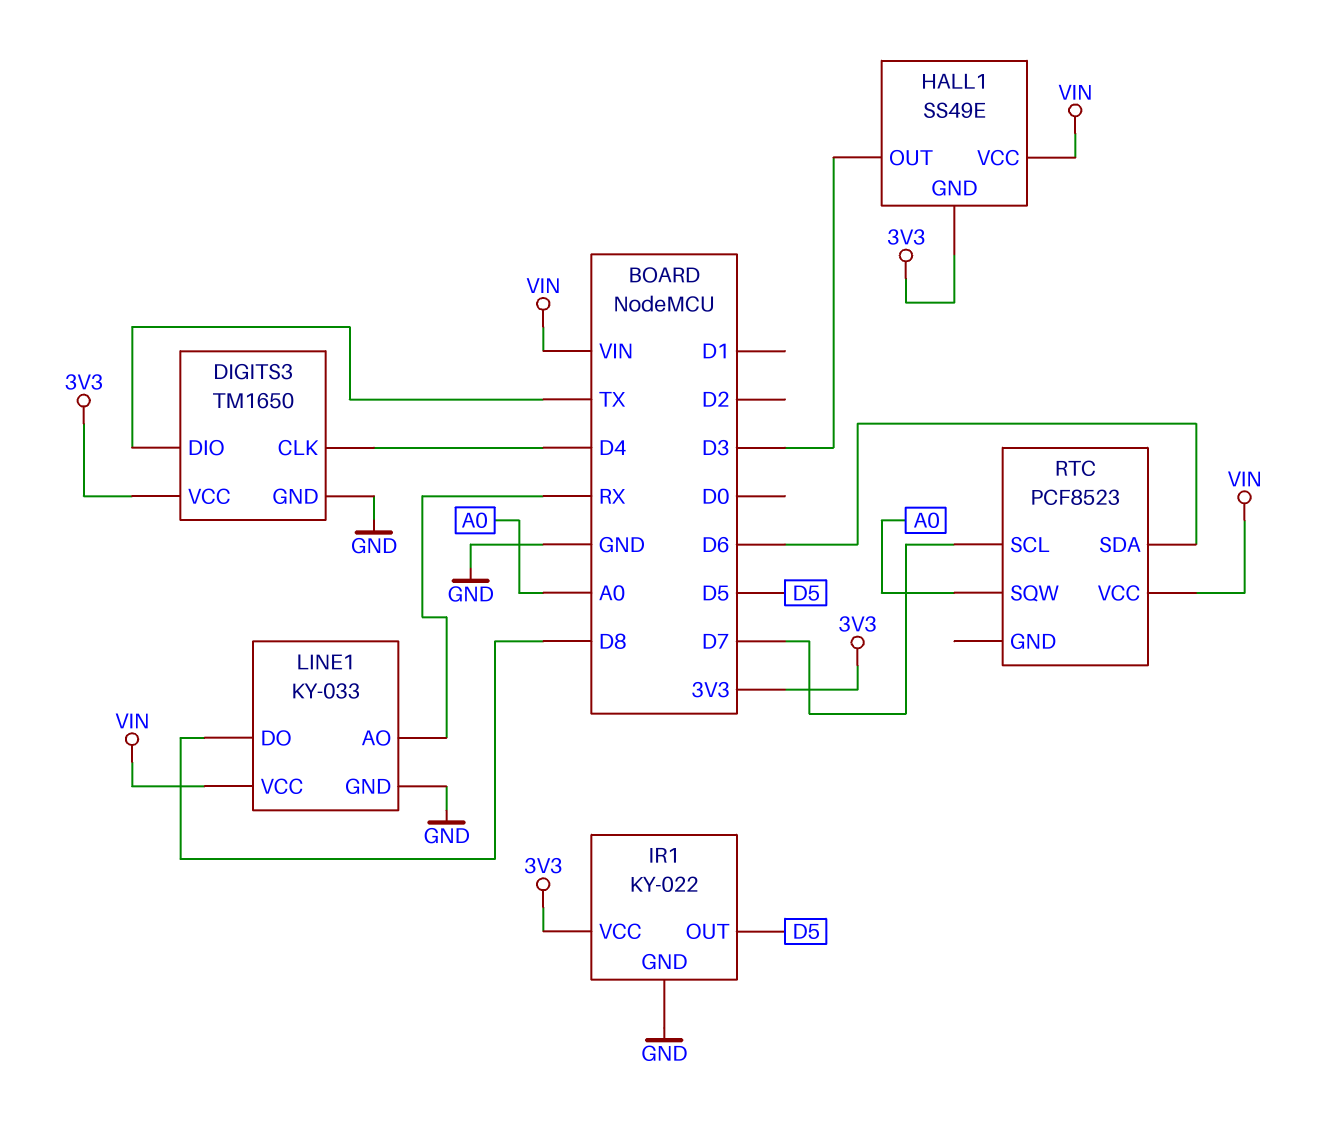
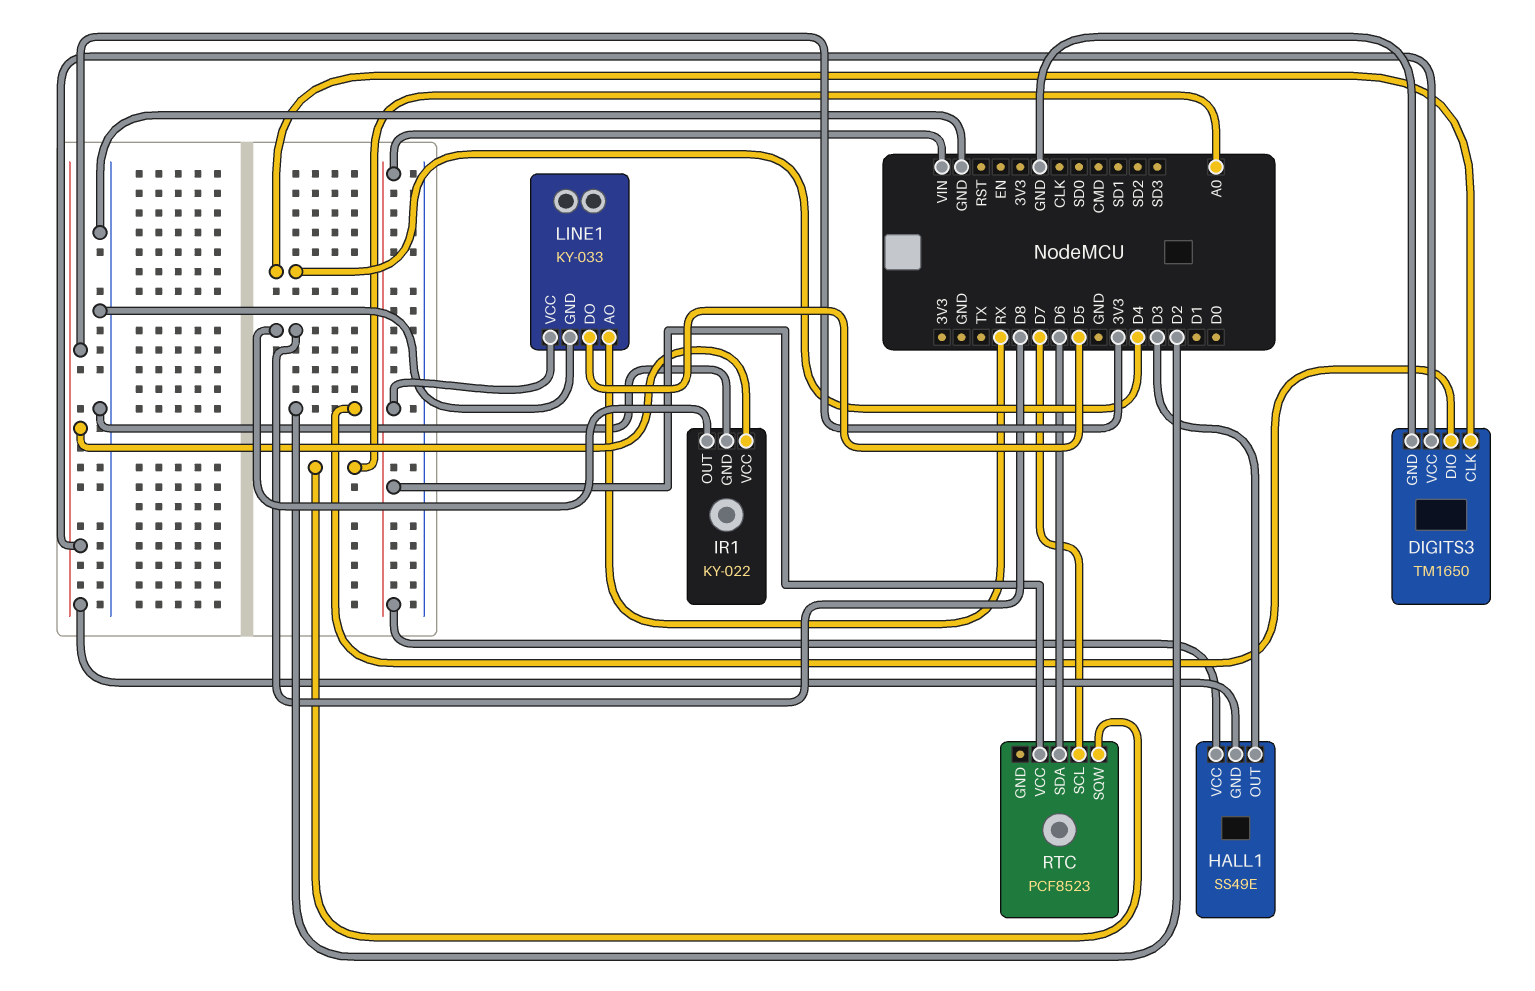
DIGITS3 pin DIO: TX -> D2
IR1 pin OUT: D5 -> D8
LINE1 pin DO: D8 -> D5

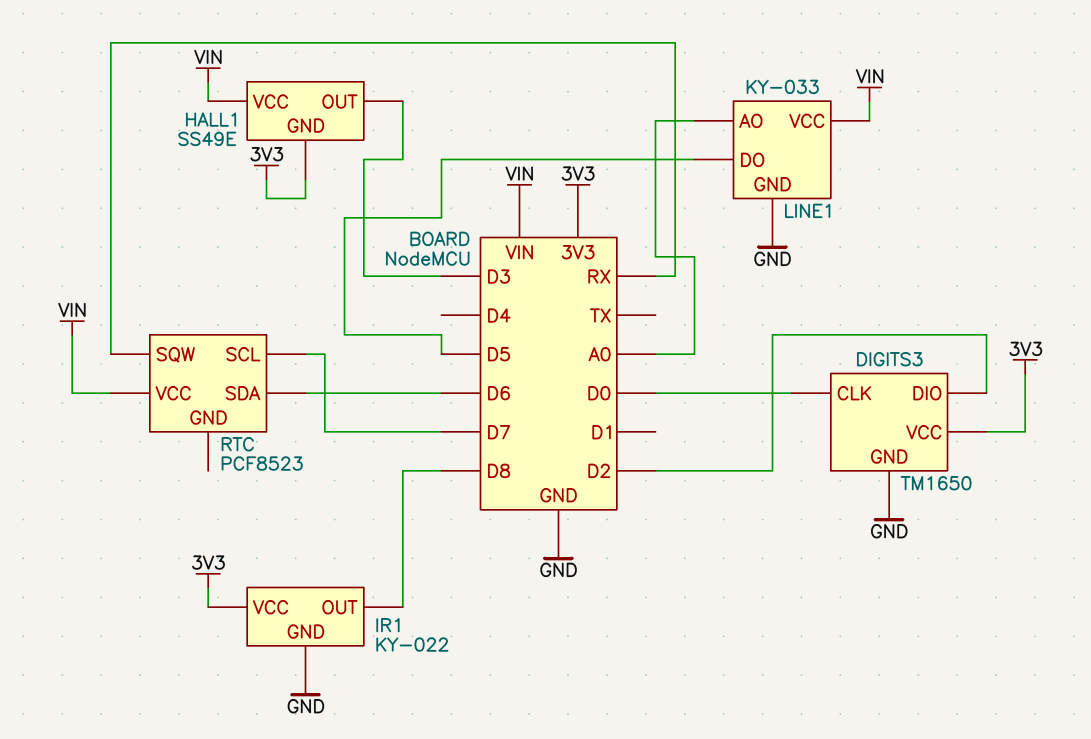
DIGITS3 pin CLK: D4 -> D0
LINE1 pin AO: RX -> A0
RTC pin SQW: A0 -> RX

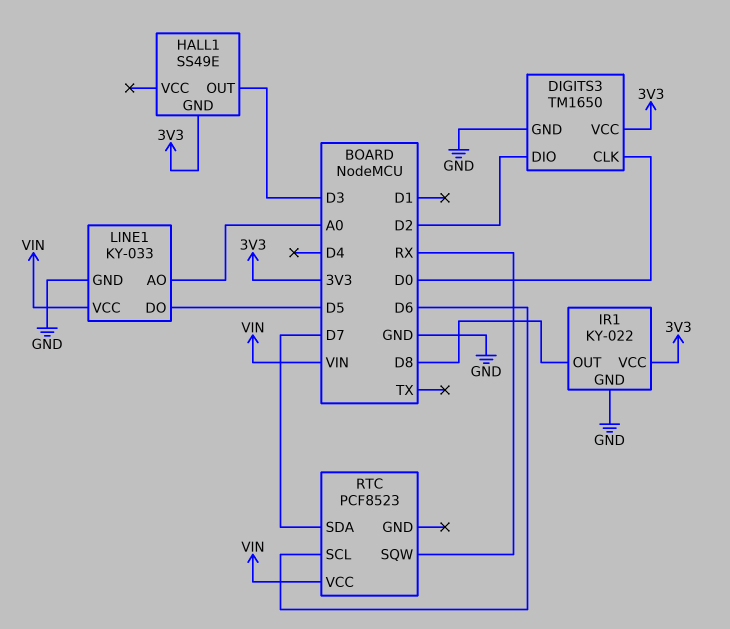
HALL1 pin VCC: VIN -> none
RTC pin SCL: D7 -> D6
RTC pin SDA: D6 -> D7

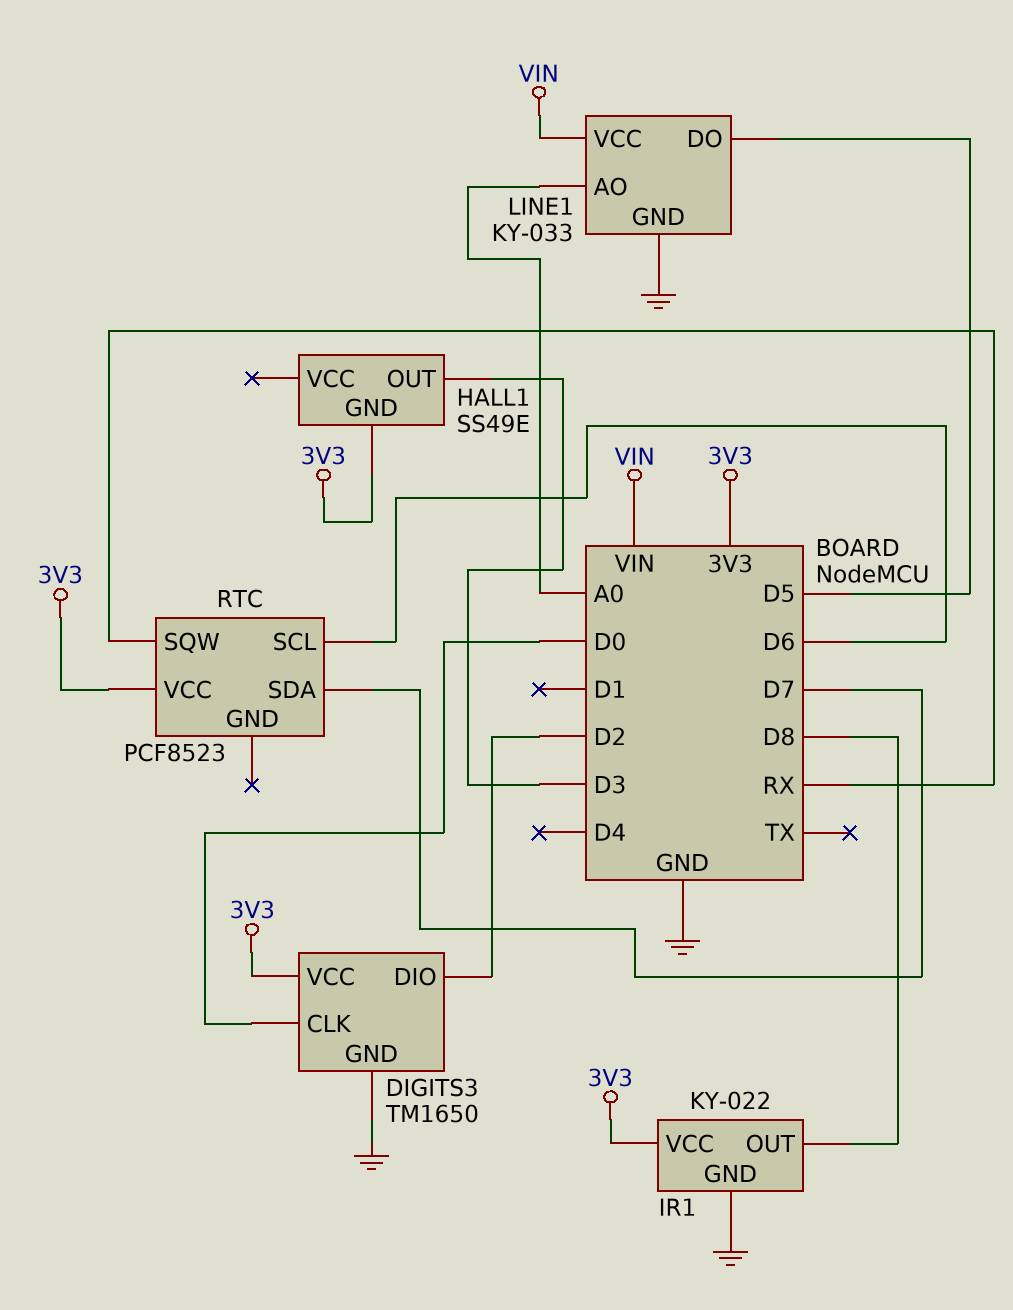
RTC pin VCC: VIN -> 3V3

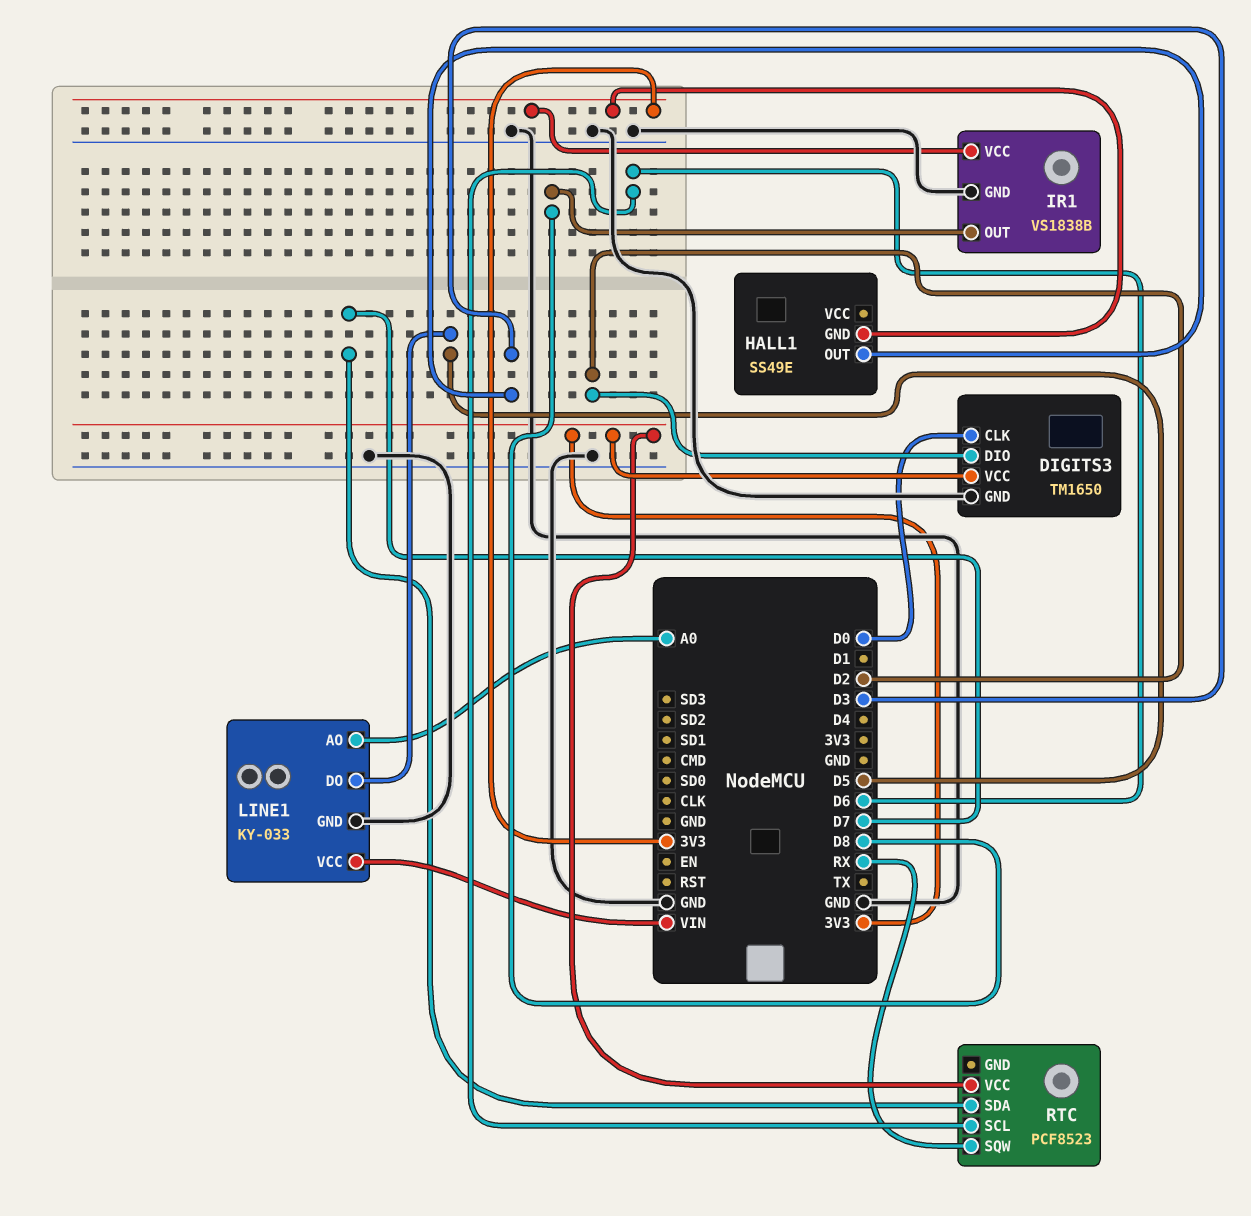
IR1: KY-022 -> VS1838B

